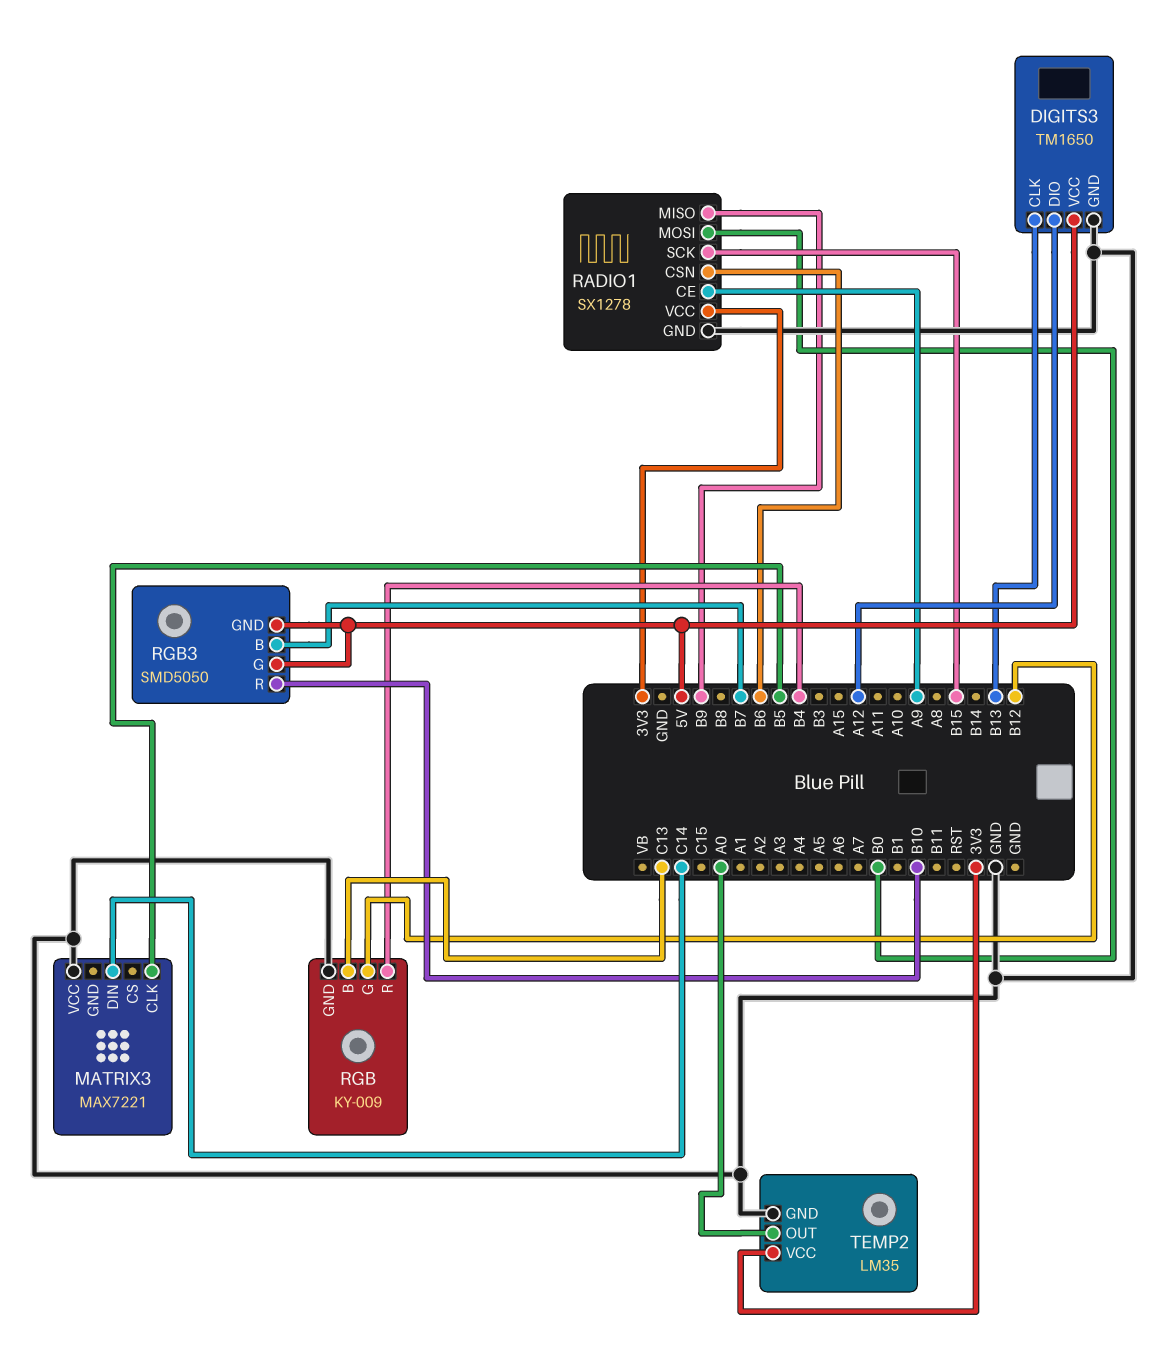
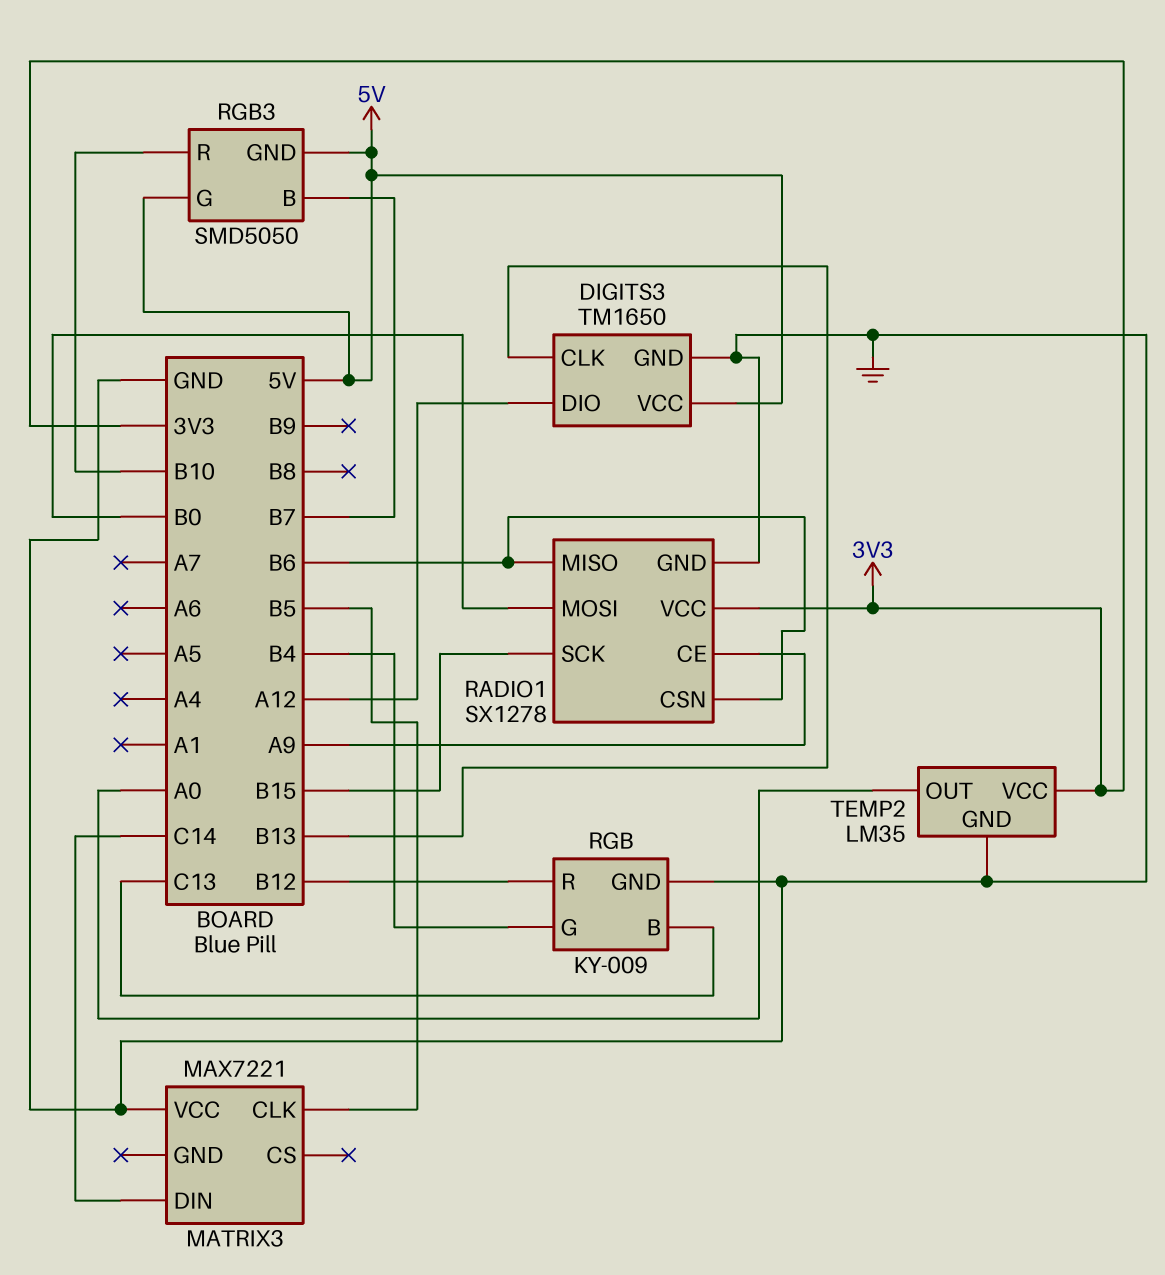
RADIO1 pin MISO: B9 -> B6
RGB pin G: B12 -> B4
RGB pin R: B4 -> B12

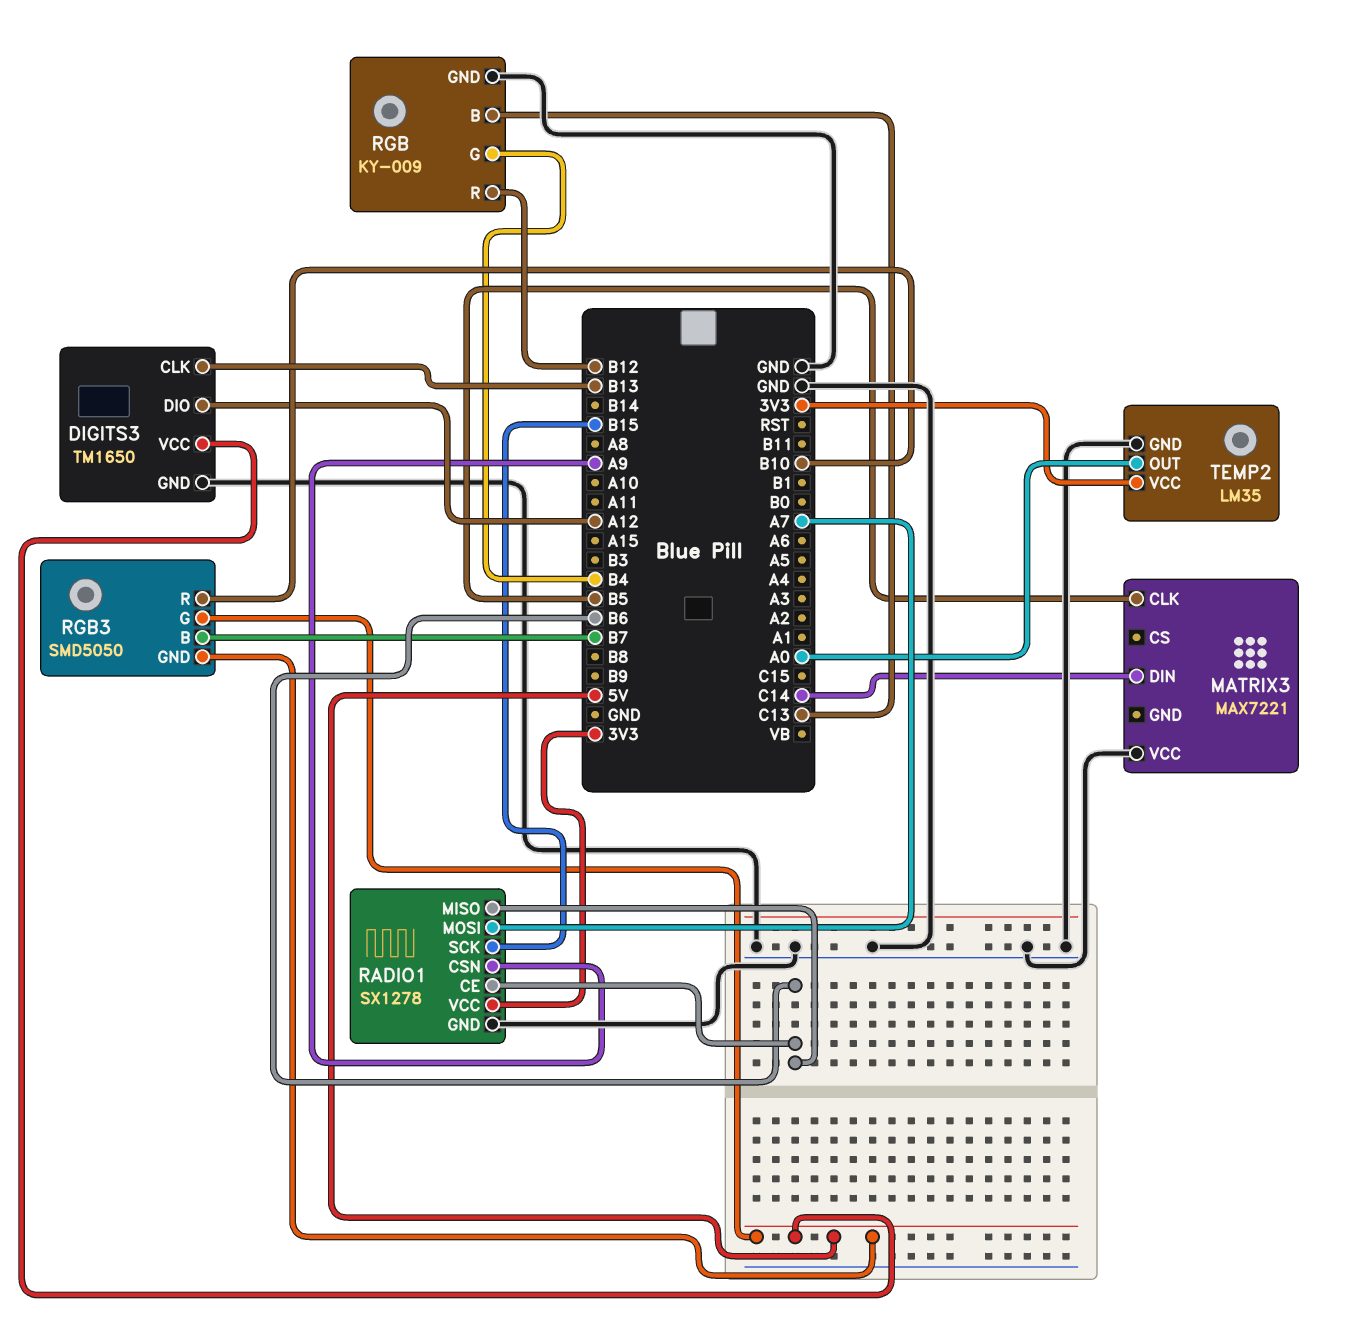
RADIO1 pin CE: A9 -> B6
RADIO1 pin CSN: B6 -> A9
RADIO1 pin MOSI: B0 -> A7

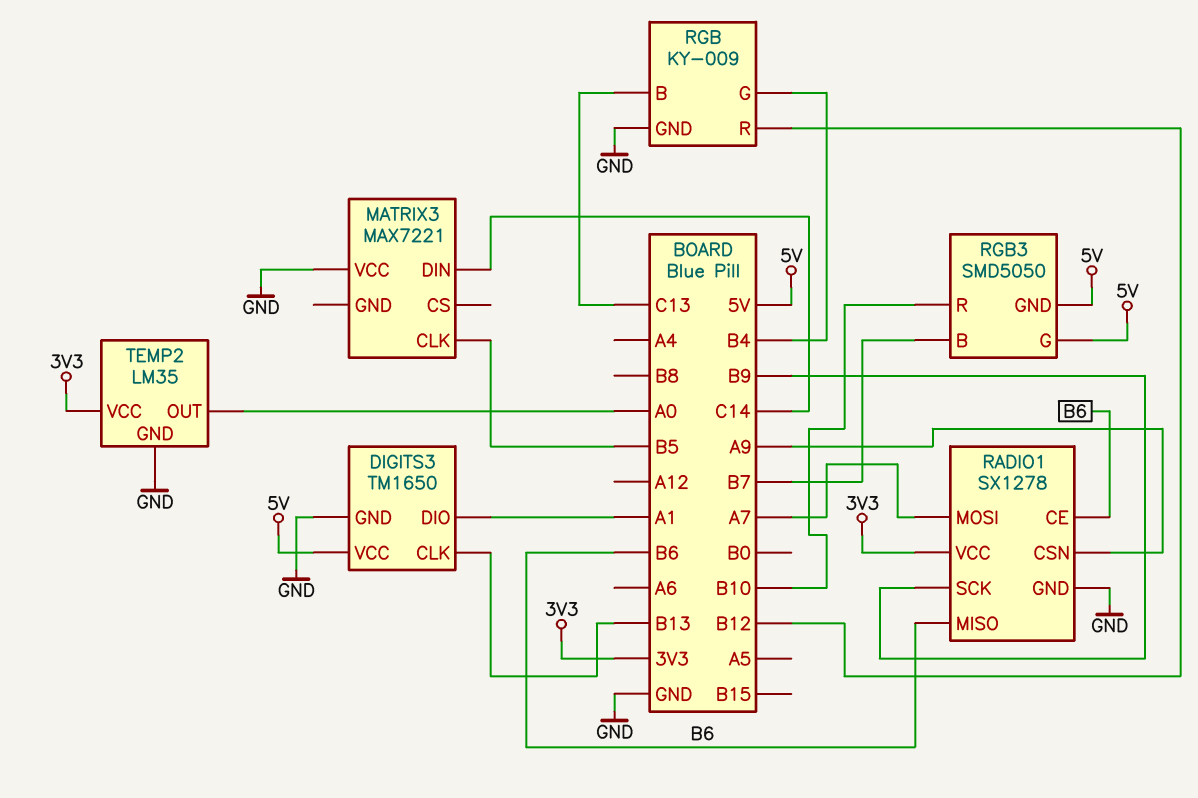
DIGITS3 pin DIO: A12 -> A1
RADIO1 pin SCK: B15 -> B9

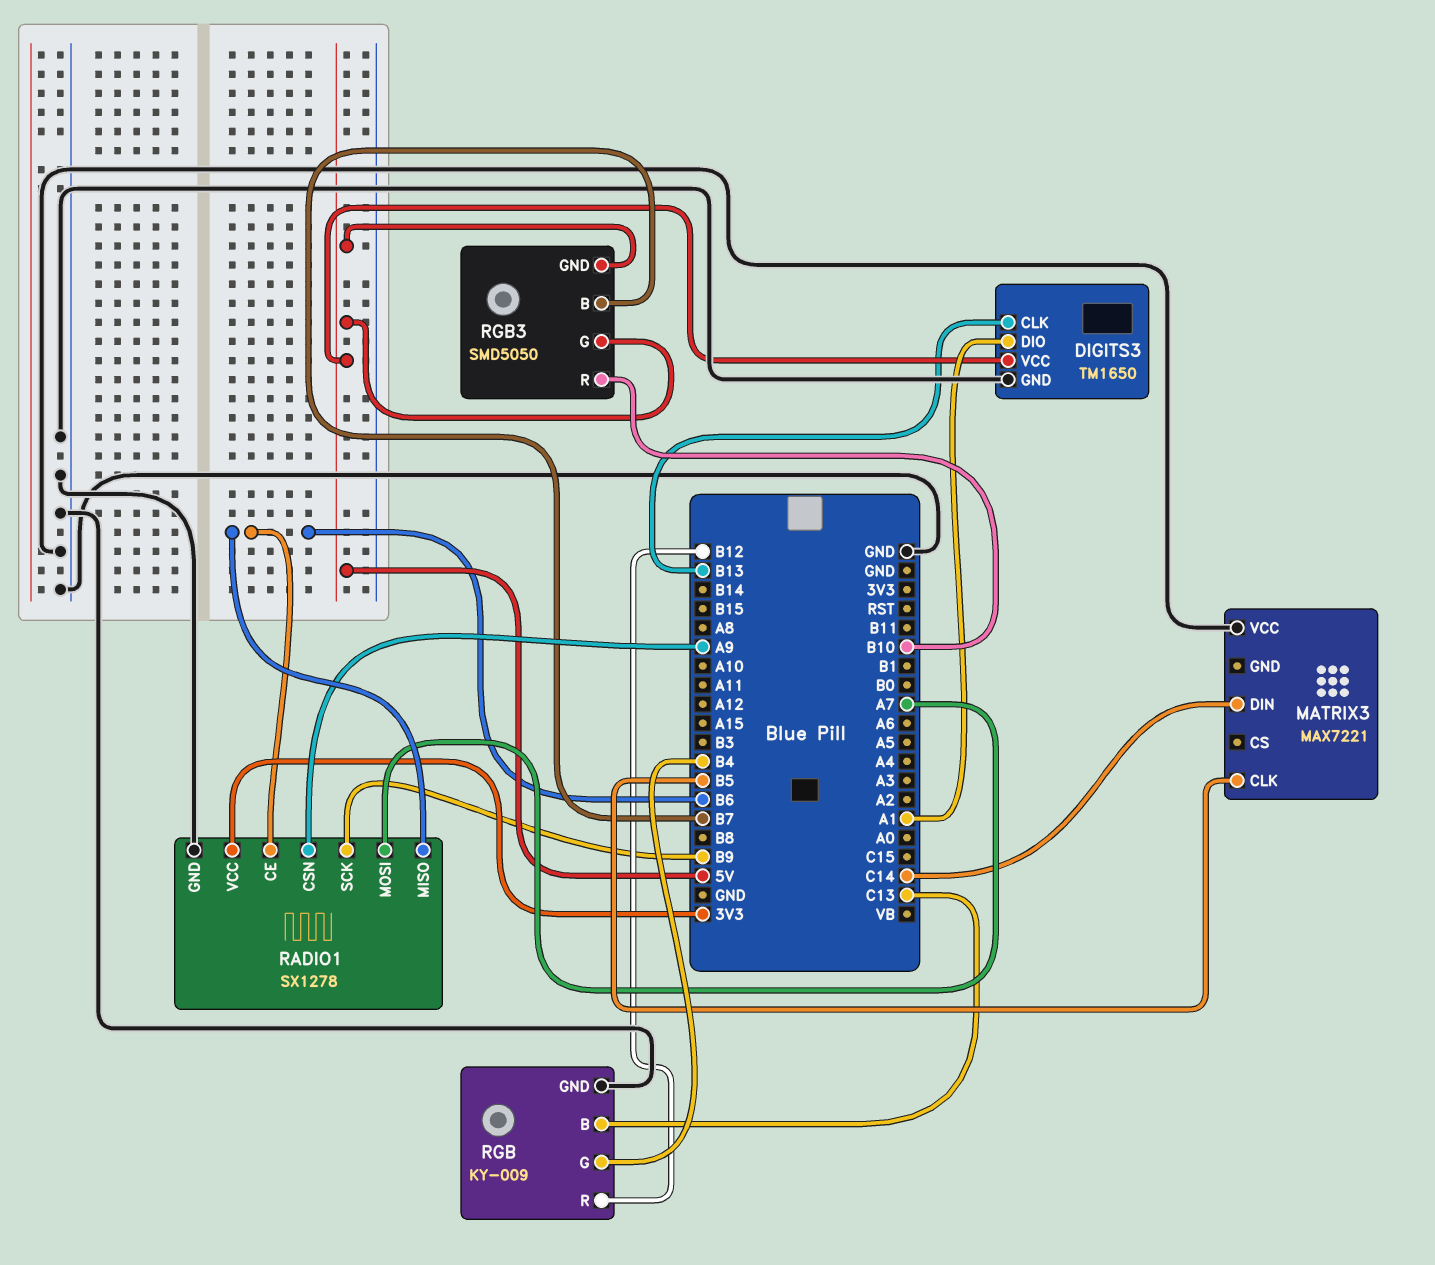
TEMP2: LM35 -> none
TEMP2 pin GND: GND -> none
TEMP2 pin OUT: A0 -> none
TEMP2 pin VCC: 3V3 -> none

